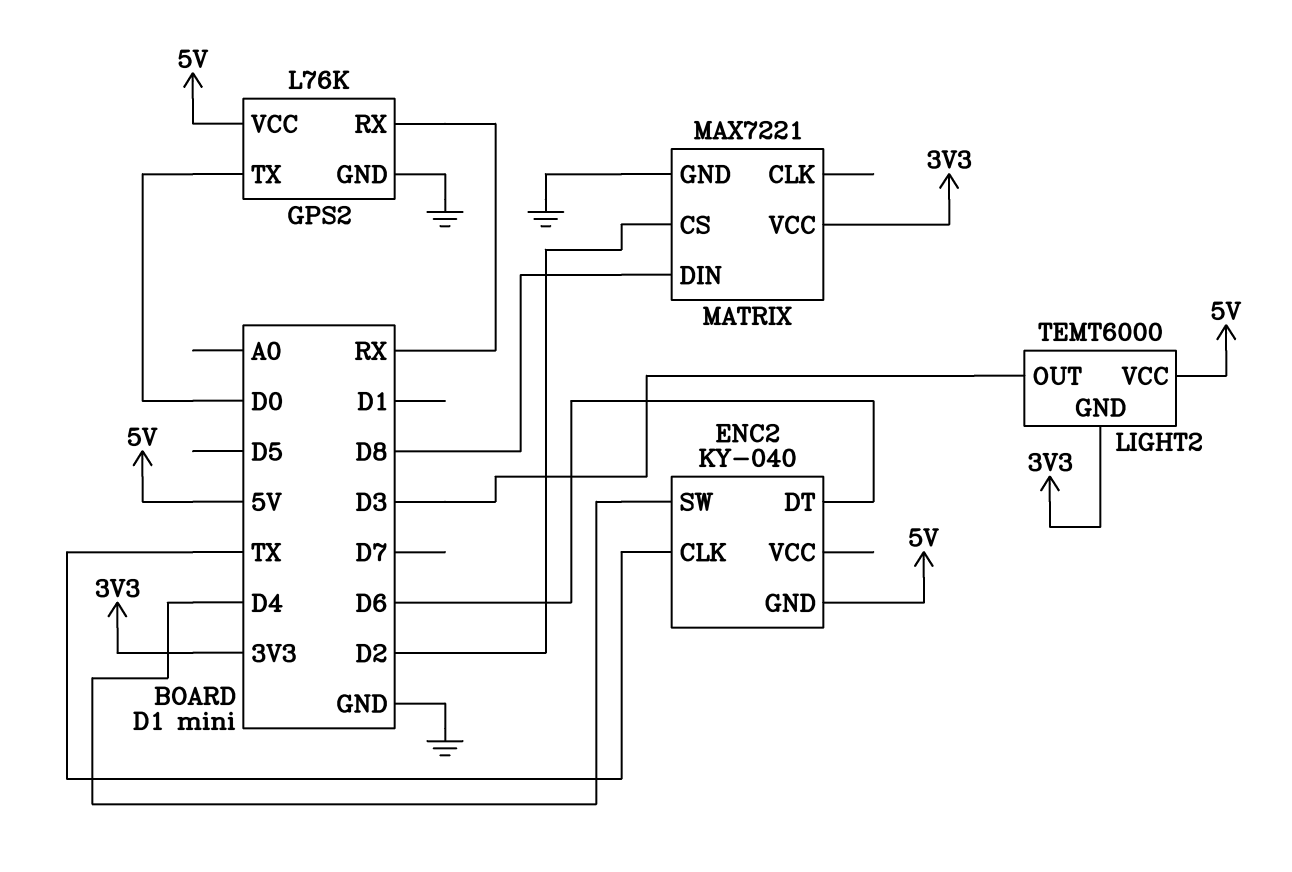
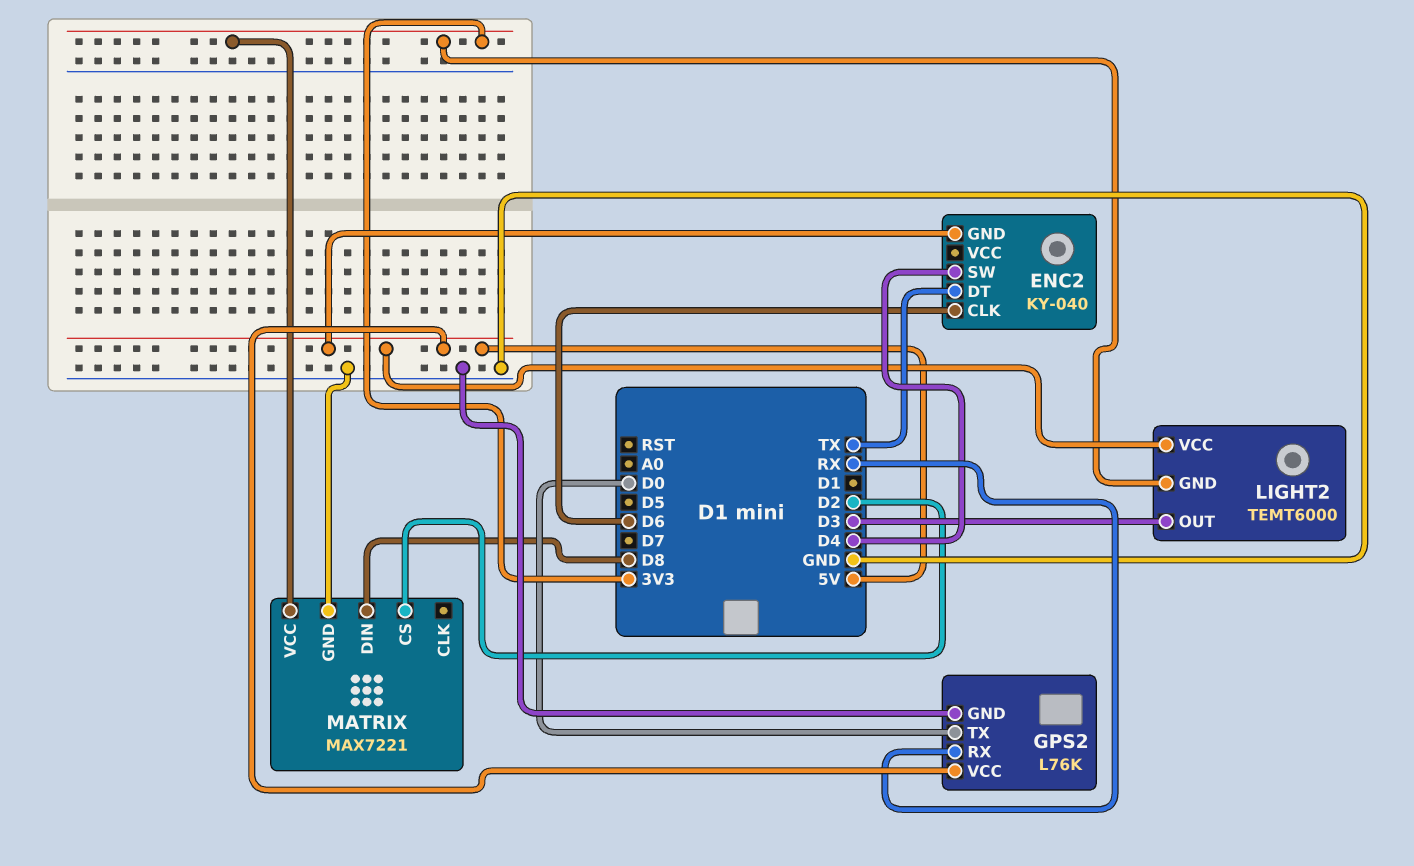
ENC2 pin CLK: TX -> D6
ENC2 pin DT: D6 -> TX

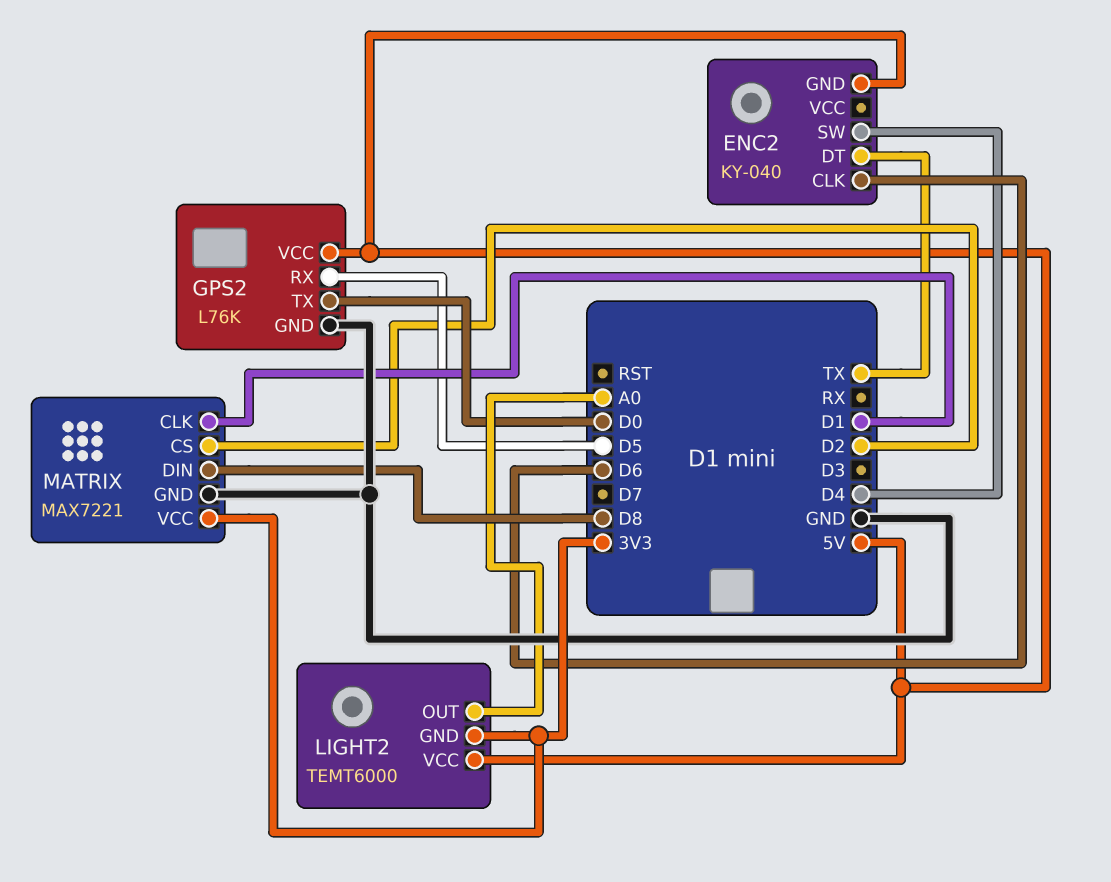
GPS2 pin RX: RX -> D5
LIGHT2 pin OUT: D3 -> A0
MATRIX pin CLK: none -> D1

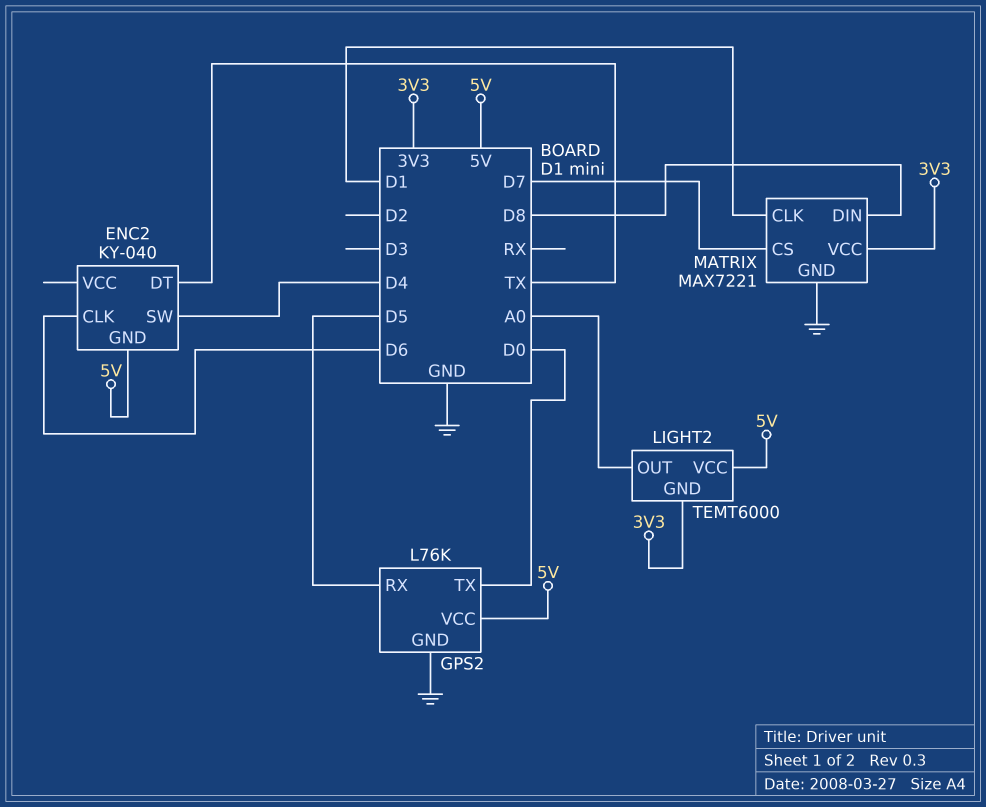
MATRIX pin CS: D2 -> D7

